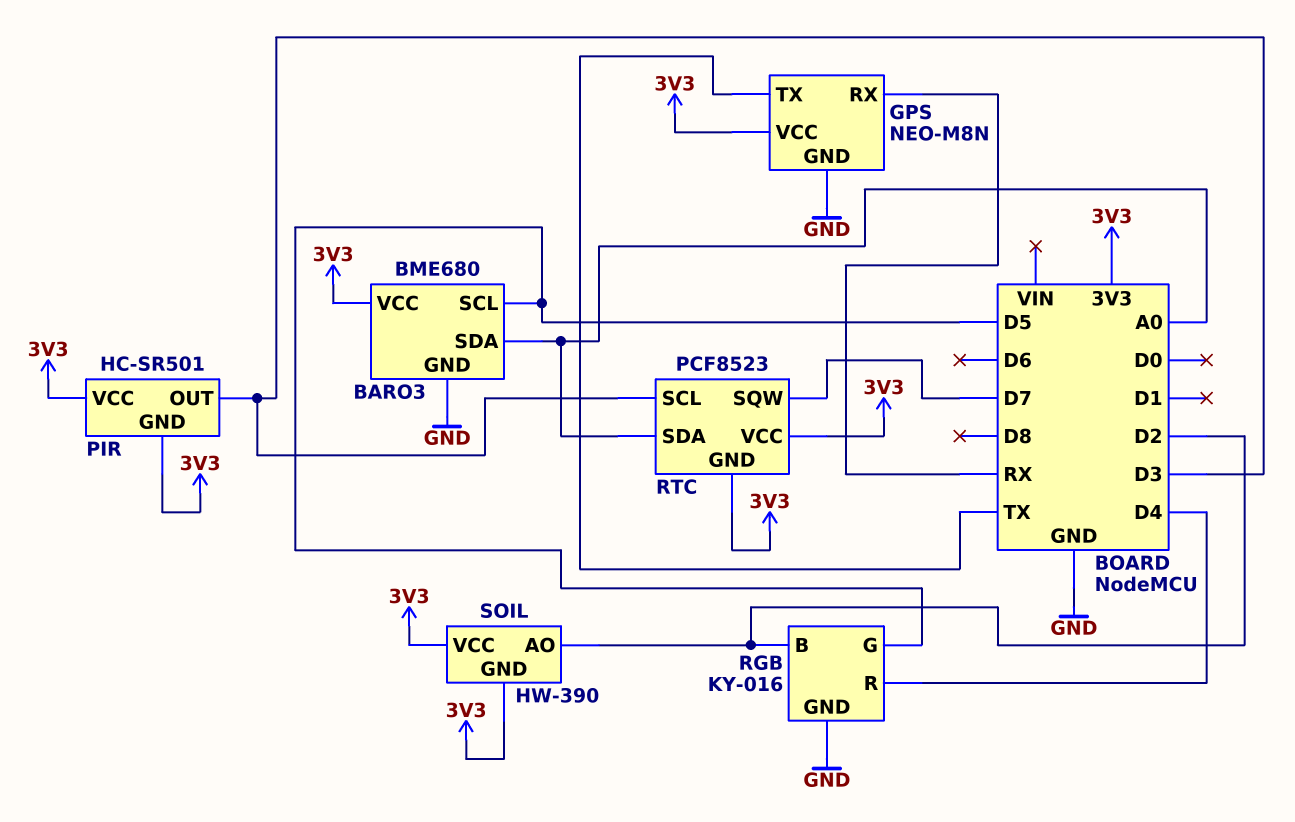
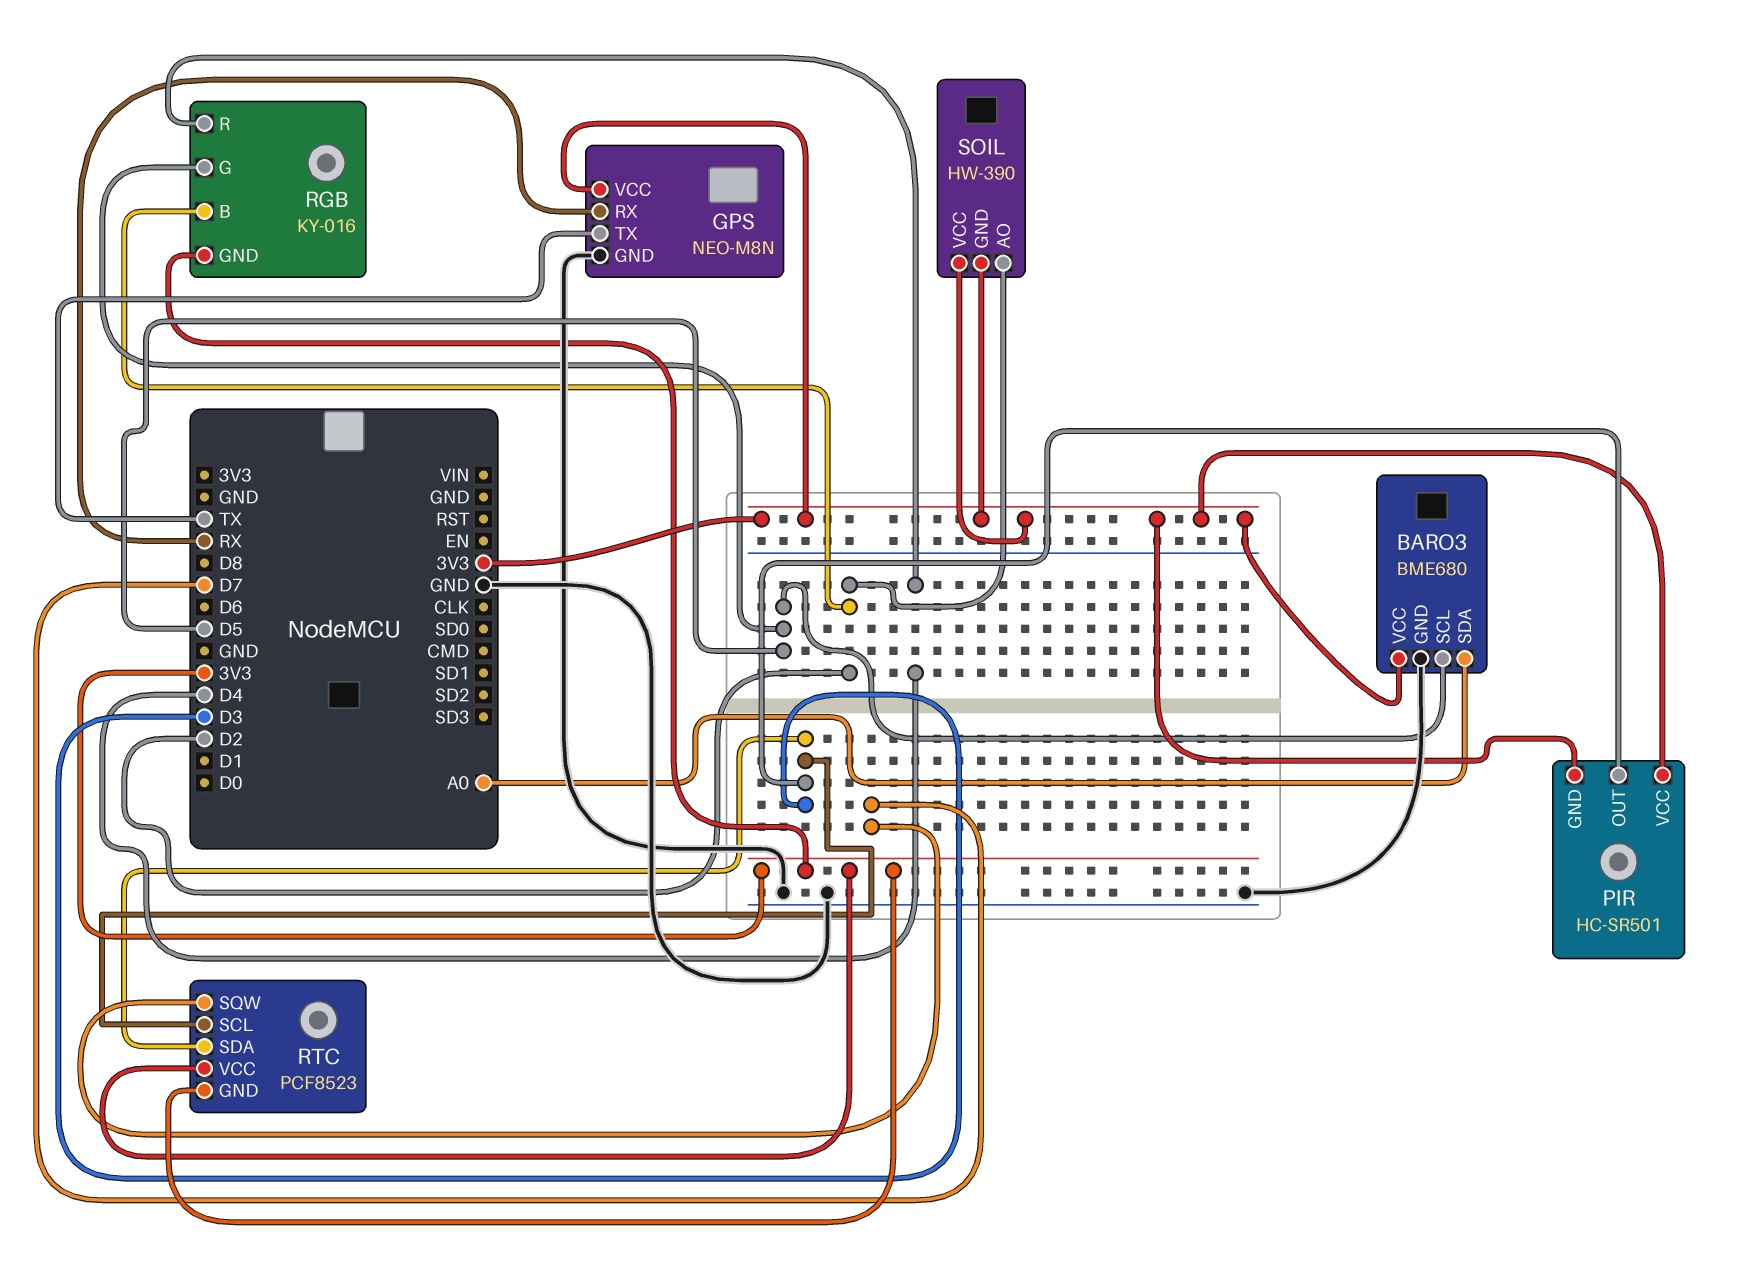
RGB pin GND: GND -> 3V3
RTC pin SDA: A0 -> D3

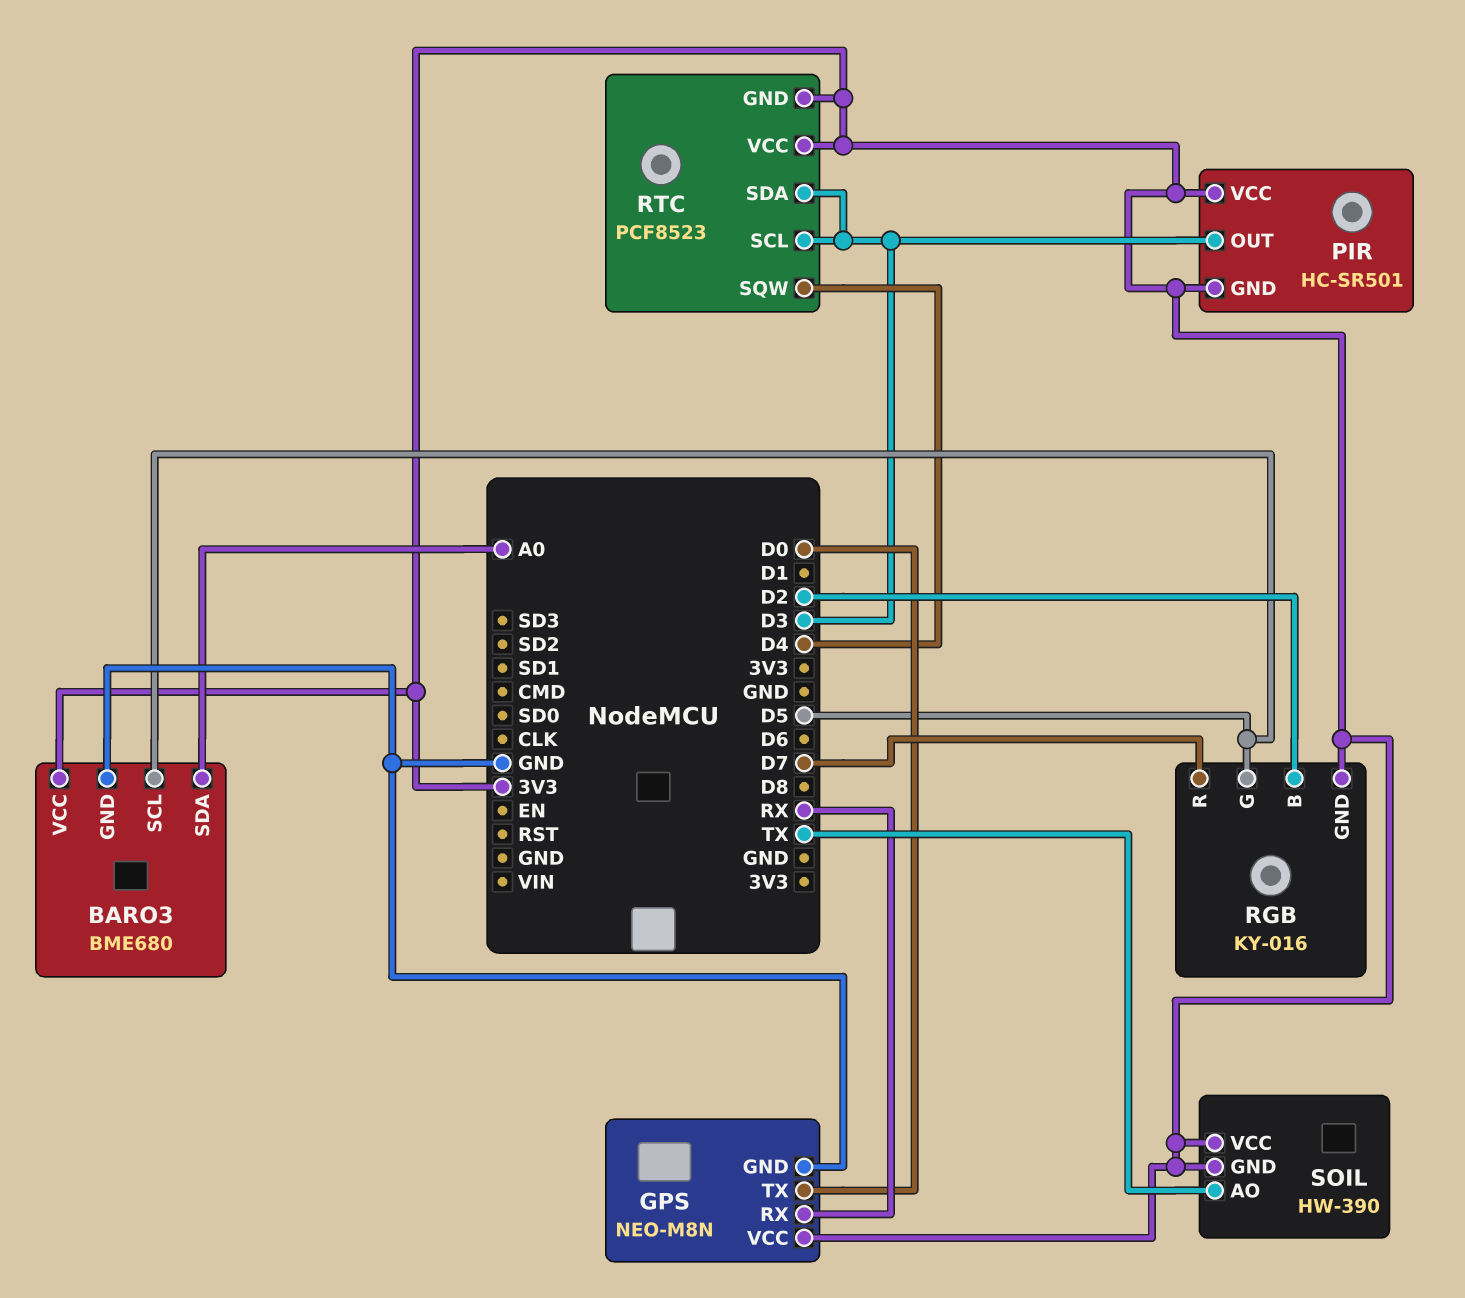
GPS pin TX: TX -> D0
RGB pin R: D4 -> D7
RTC pin SQW: D7 -> D4
SOIL pin AO: D2 -> TX

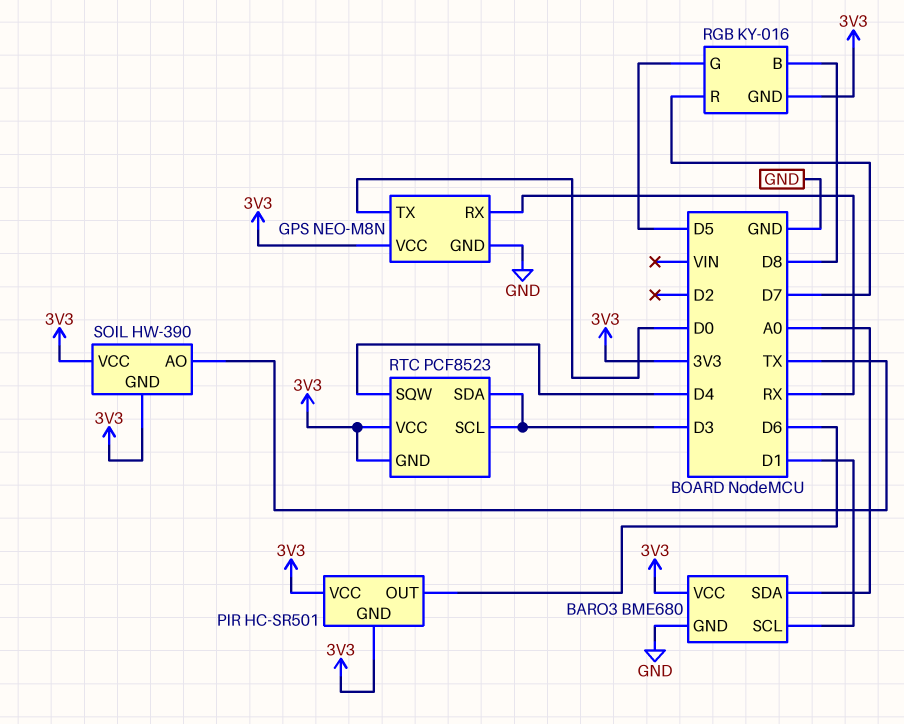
BARO3 pin SCL: D5 -> D1
PIR pin OUT: D3 -> D6
RGB pin B: D2 -> D8

